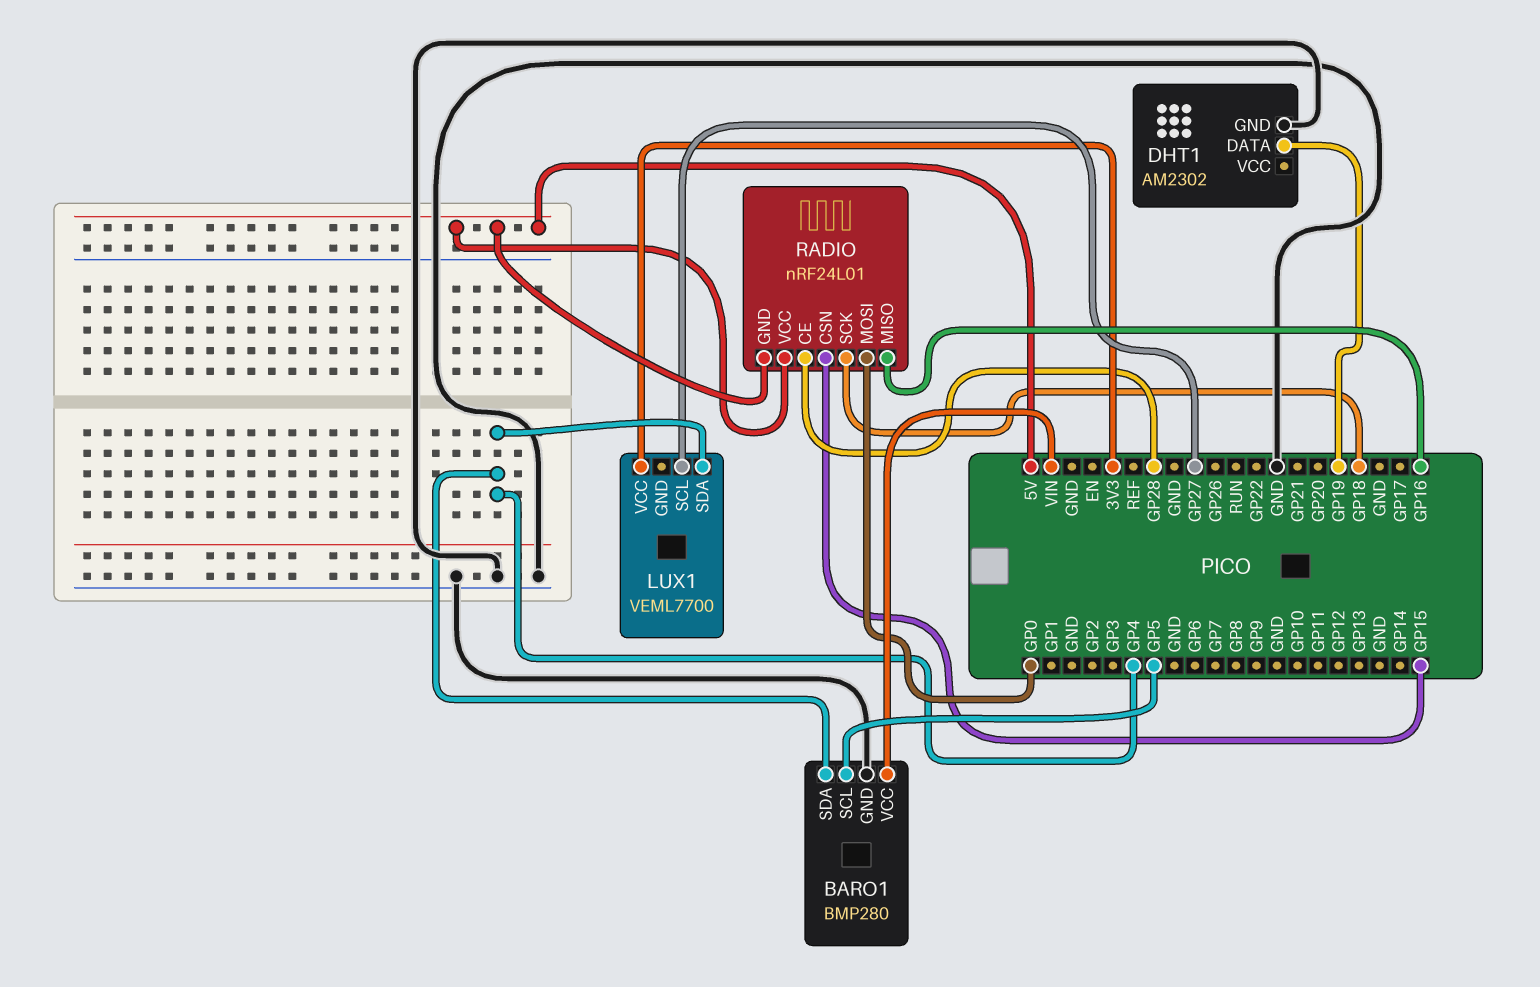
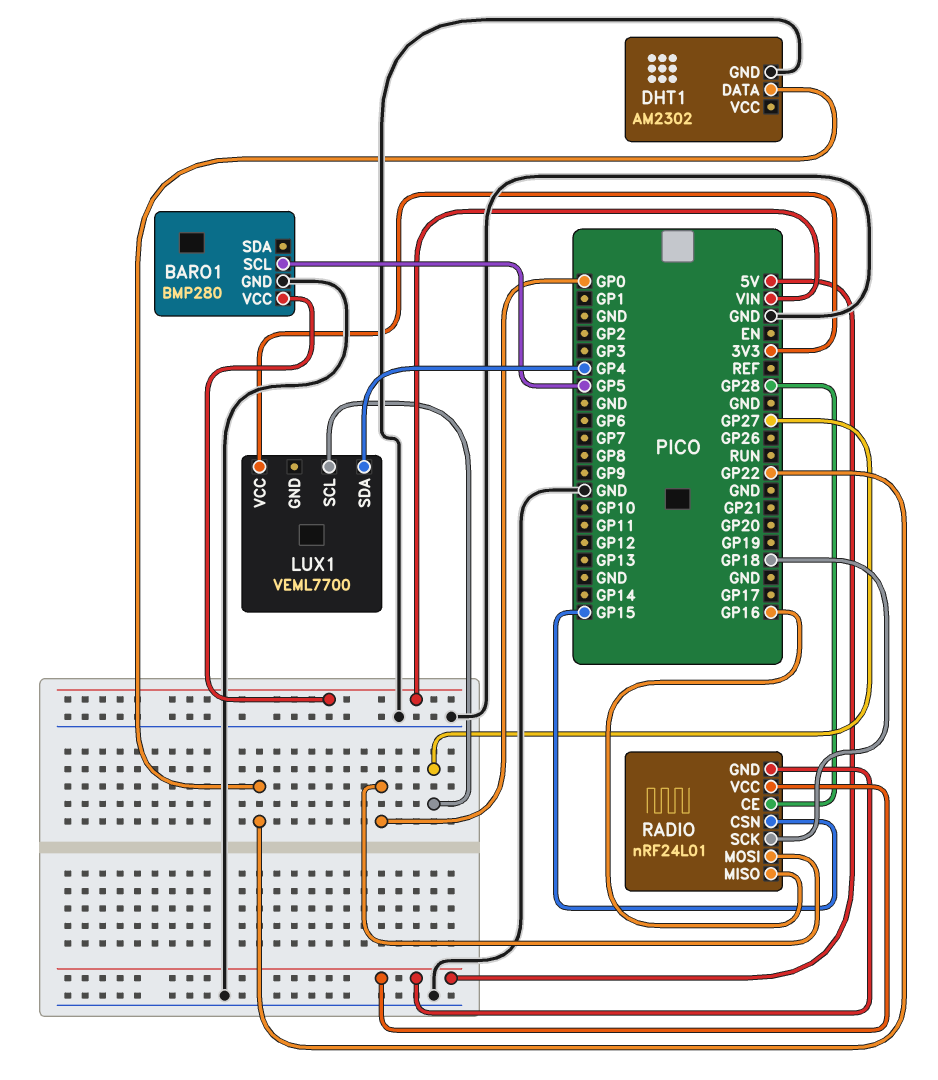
BARO1 pin SDA: GP4 -> none
DHT1 pin DATA: GP19 -> GP22

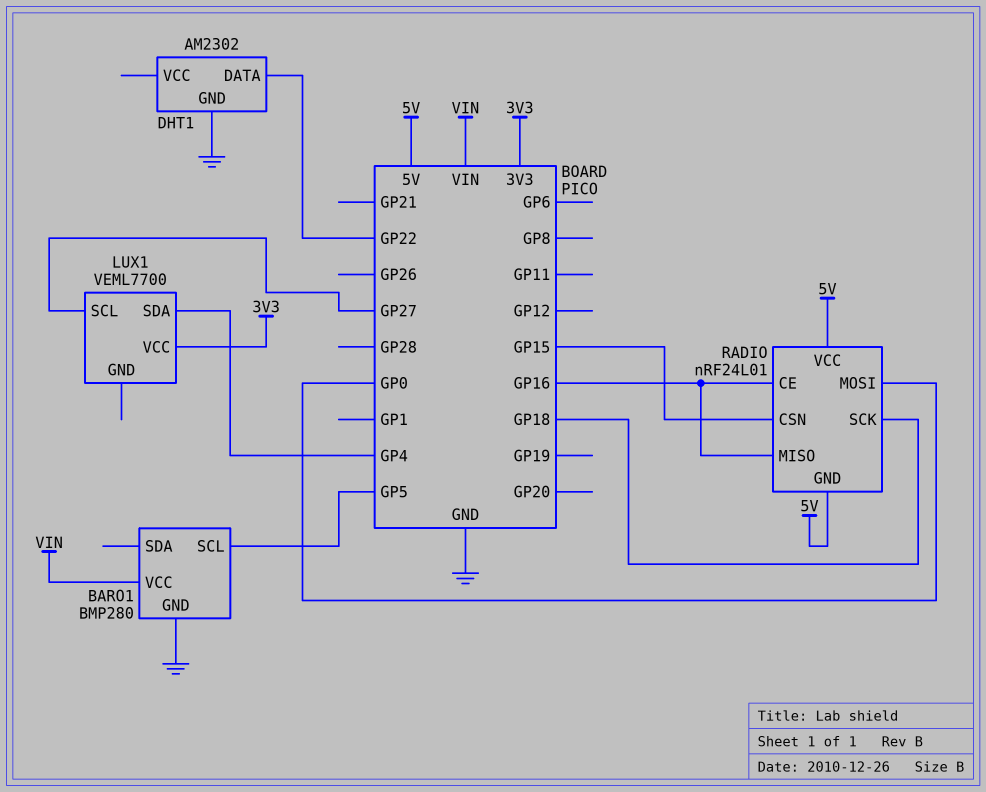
RADIO pin CE: GP28 -> GP16

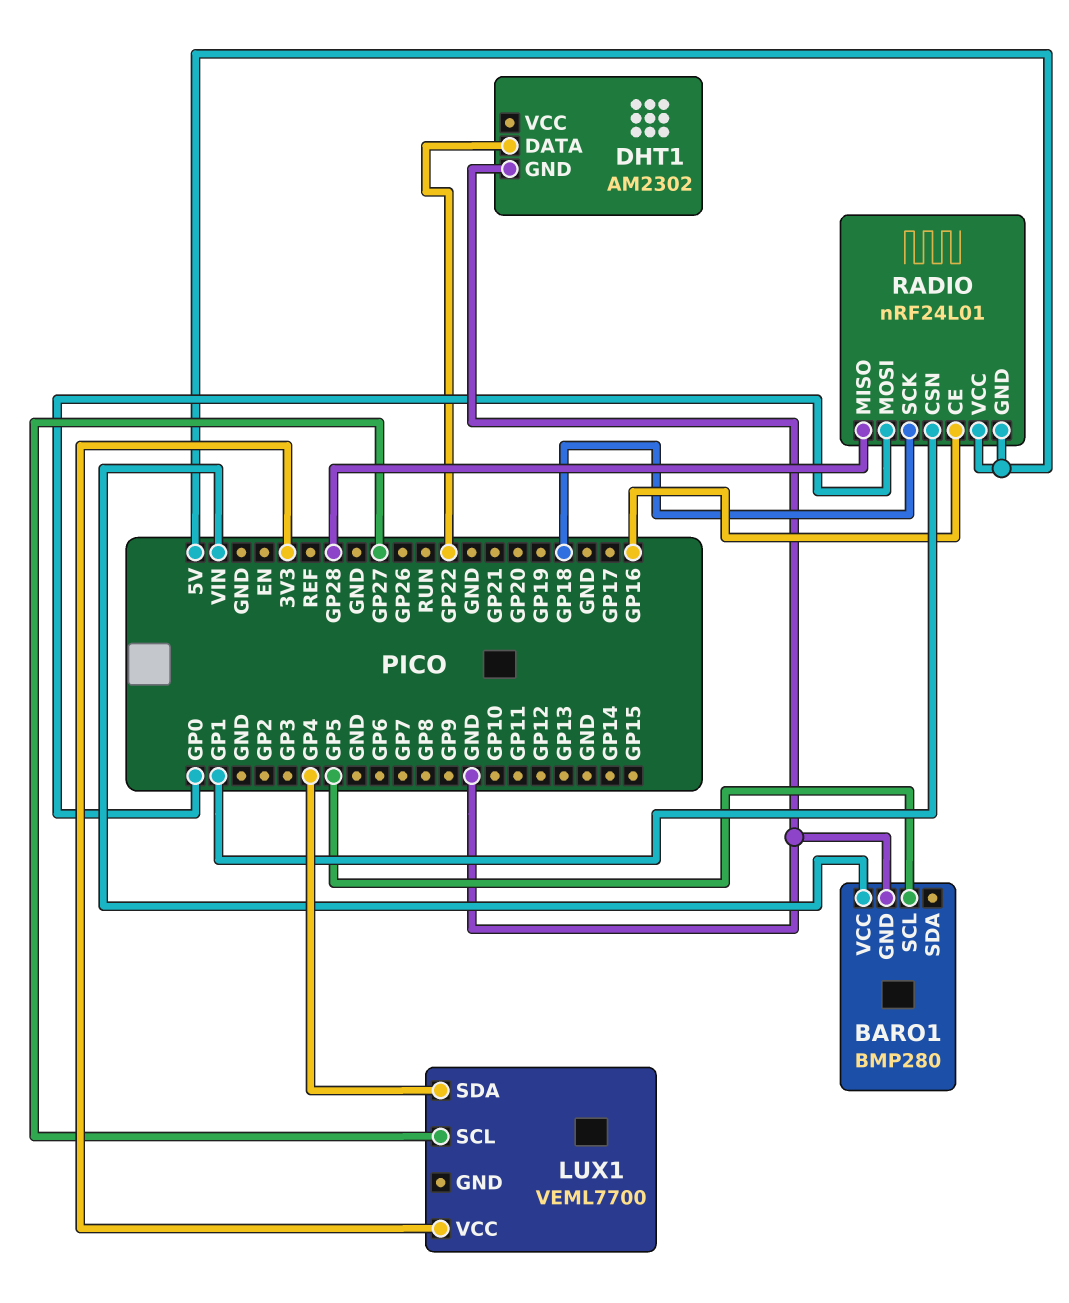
RADIO pin CSN: GP15 -> GP1
RADIO pin MISO: GP16 -> GP28

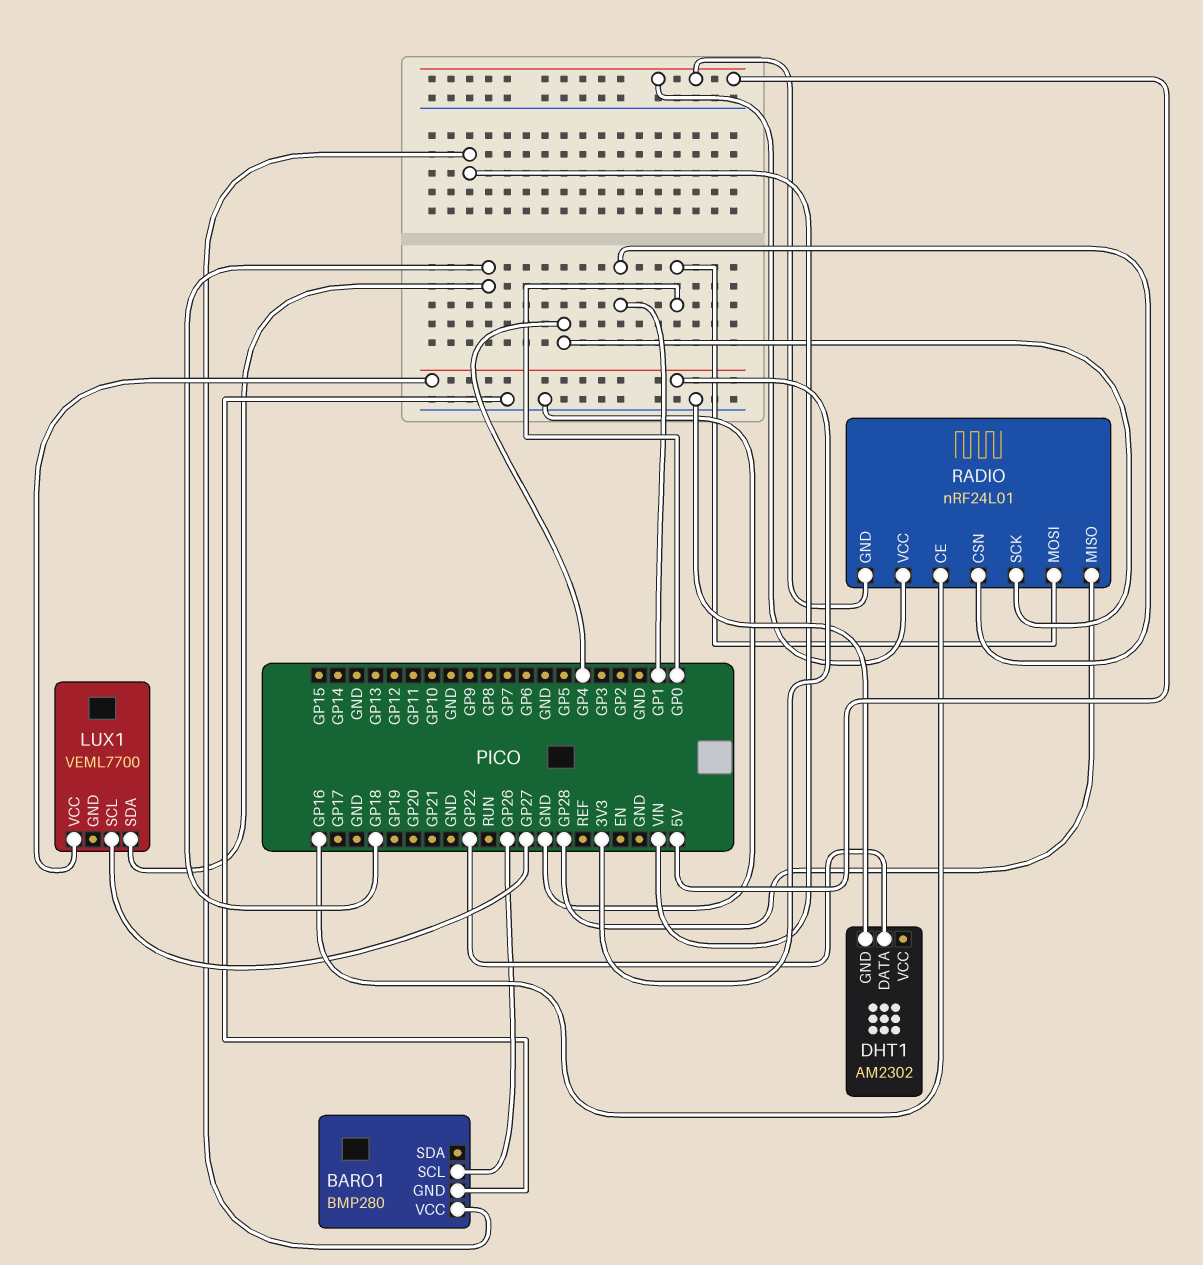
BARO1 pin SCL: GP5 -> GP26
LUX1 pin SDA: GP4 -> GP18
RADIO pin SCK: GP18 -> GP4

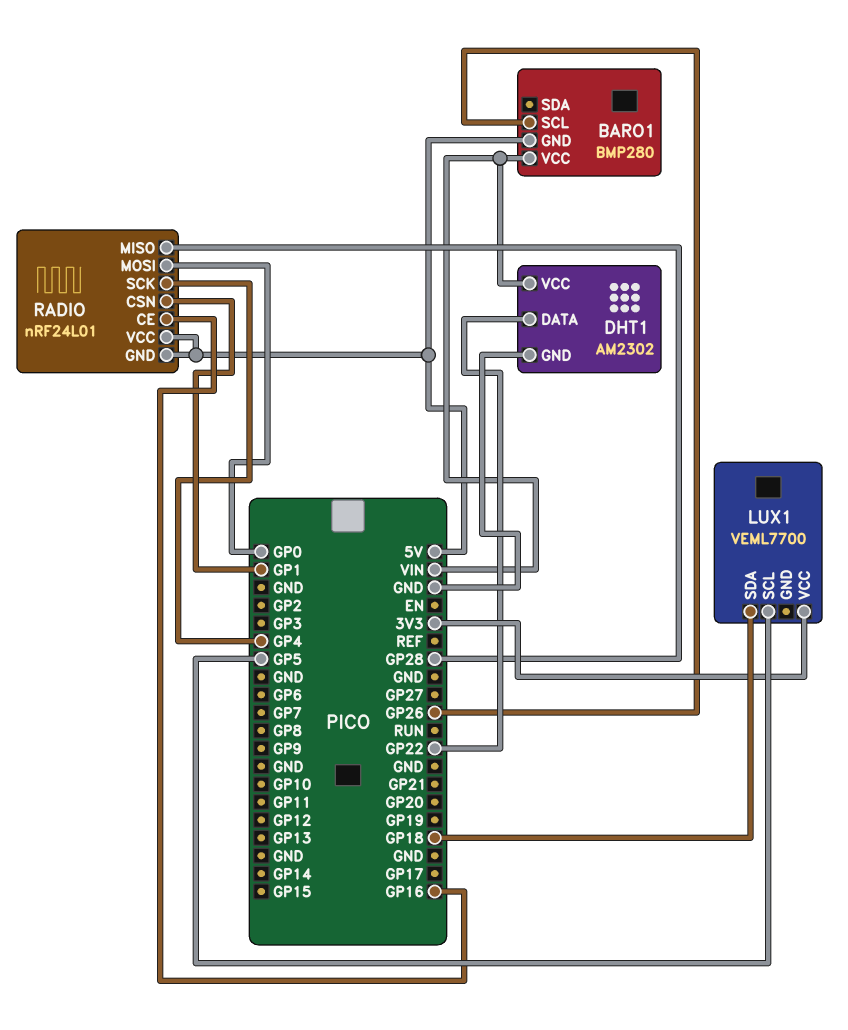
BARO1 pin GND: GND -> 5V
DHT1 pin VCC: none -> VIN
LUX1 pin SCL: GP27 -> GP5

